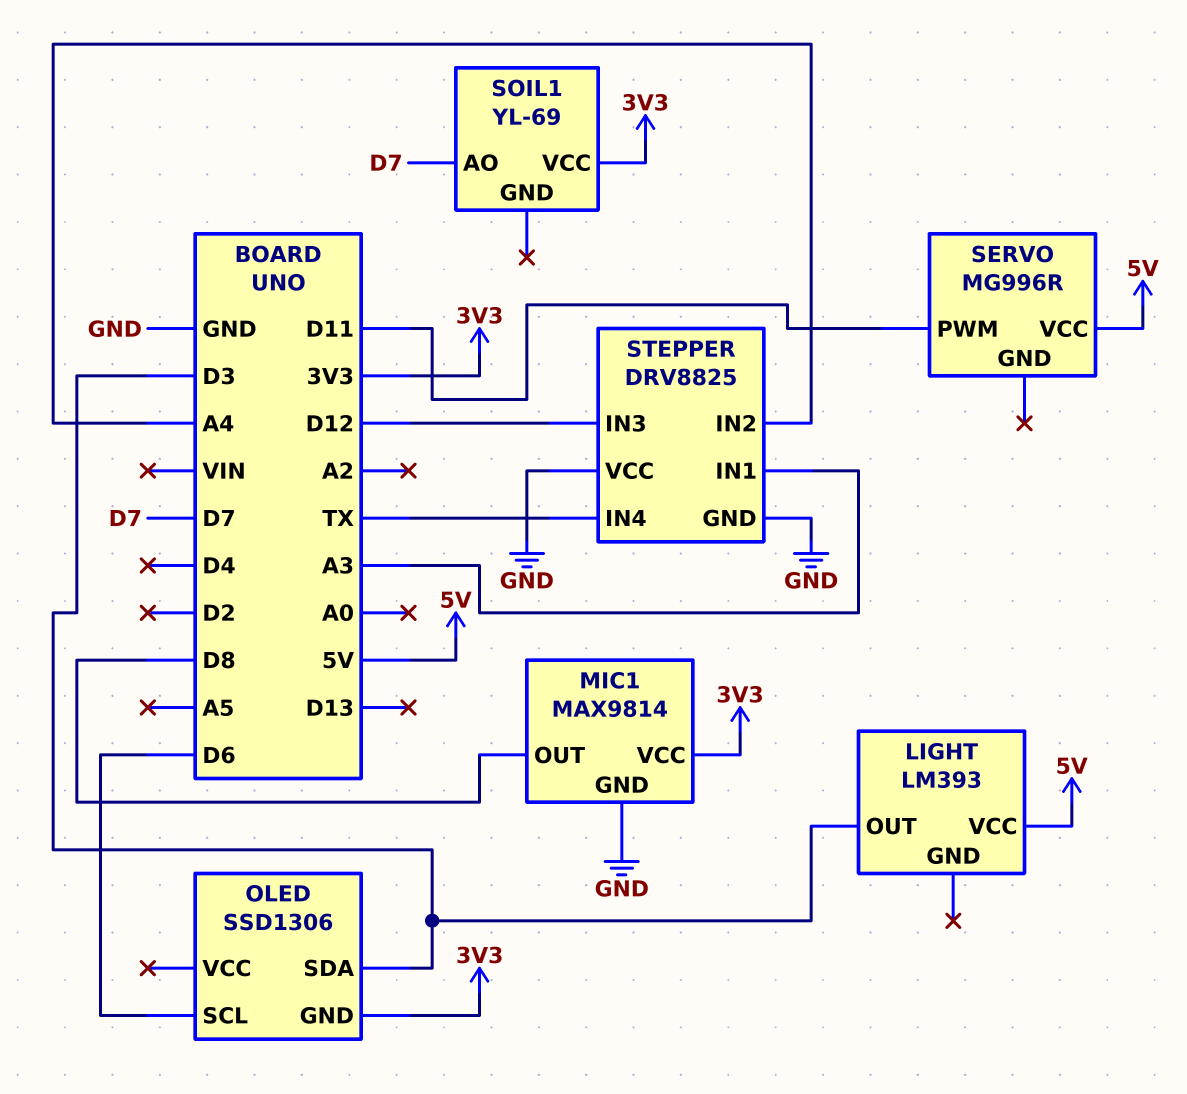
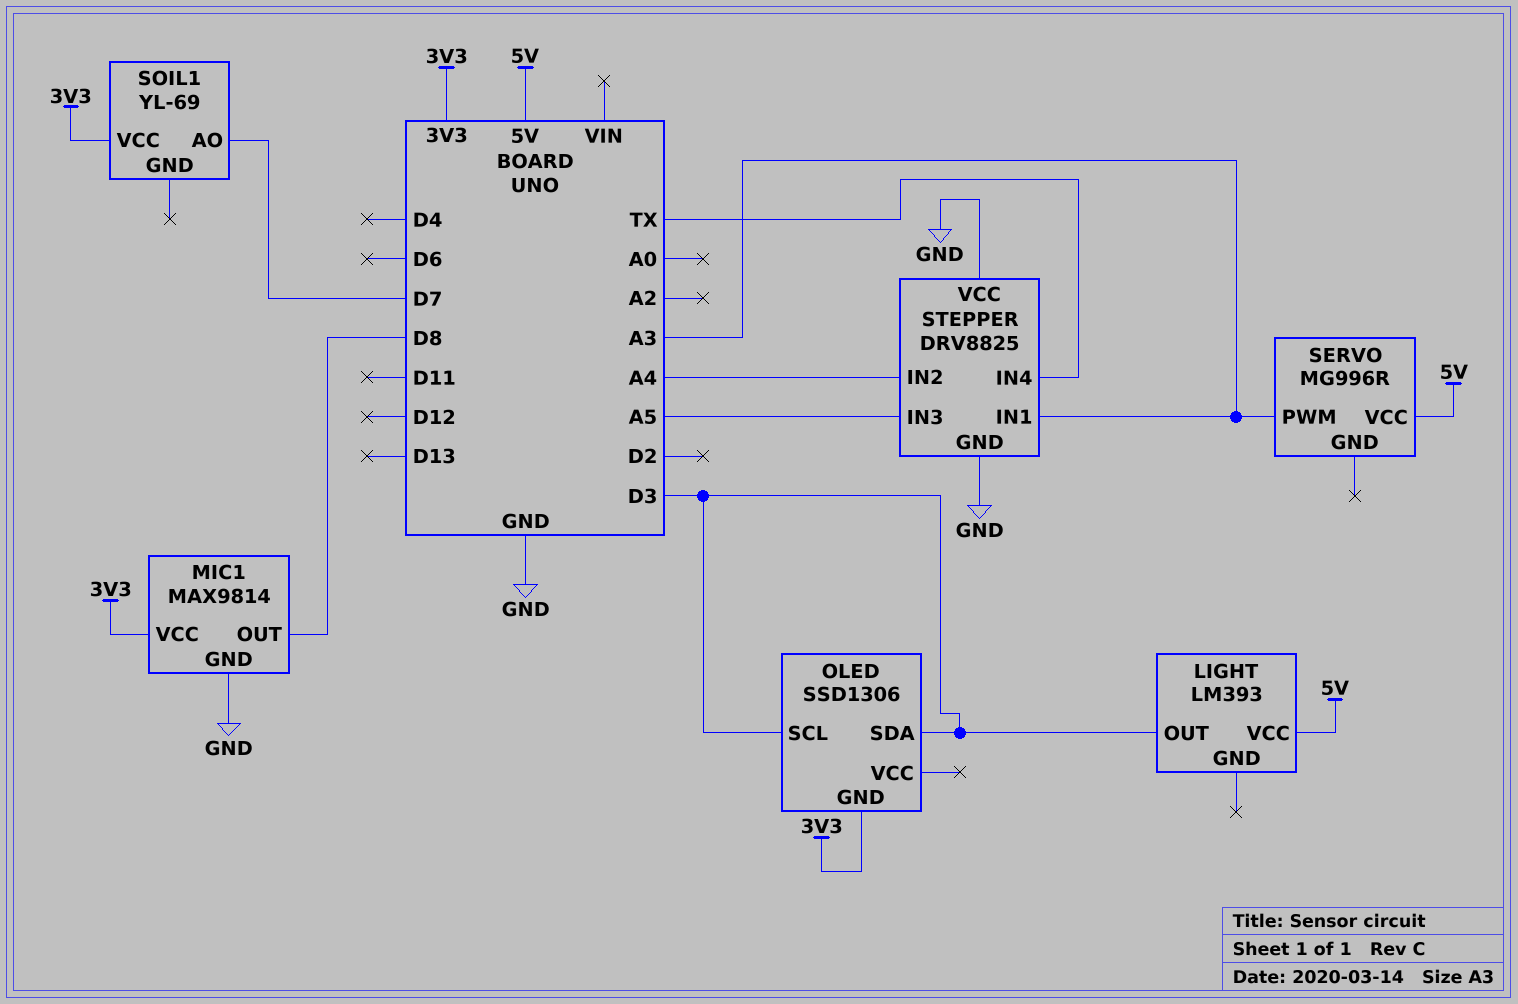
OLED pin SCL: D6 -> D3
SERVO pin PWM: D11 -> A3
STEPPER pin IN3: D12 -> A5

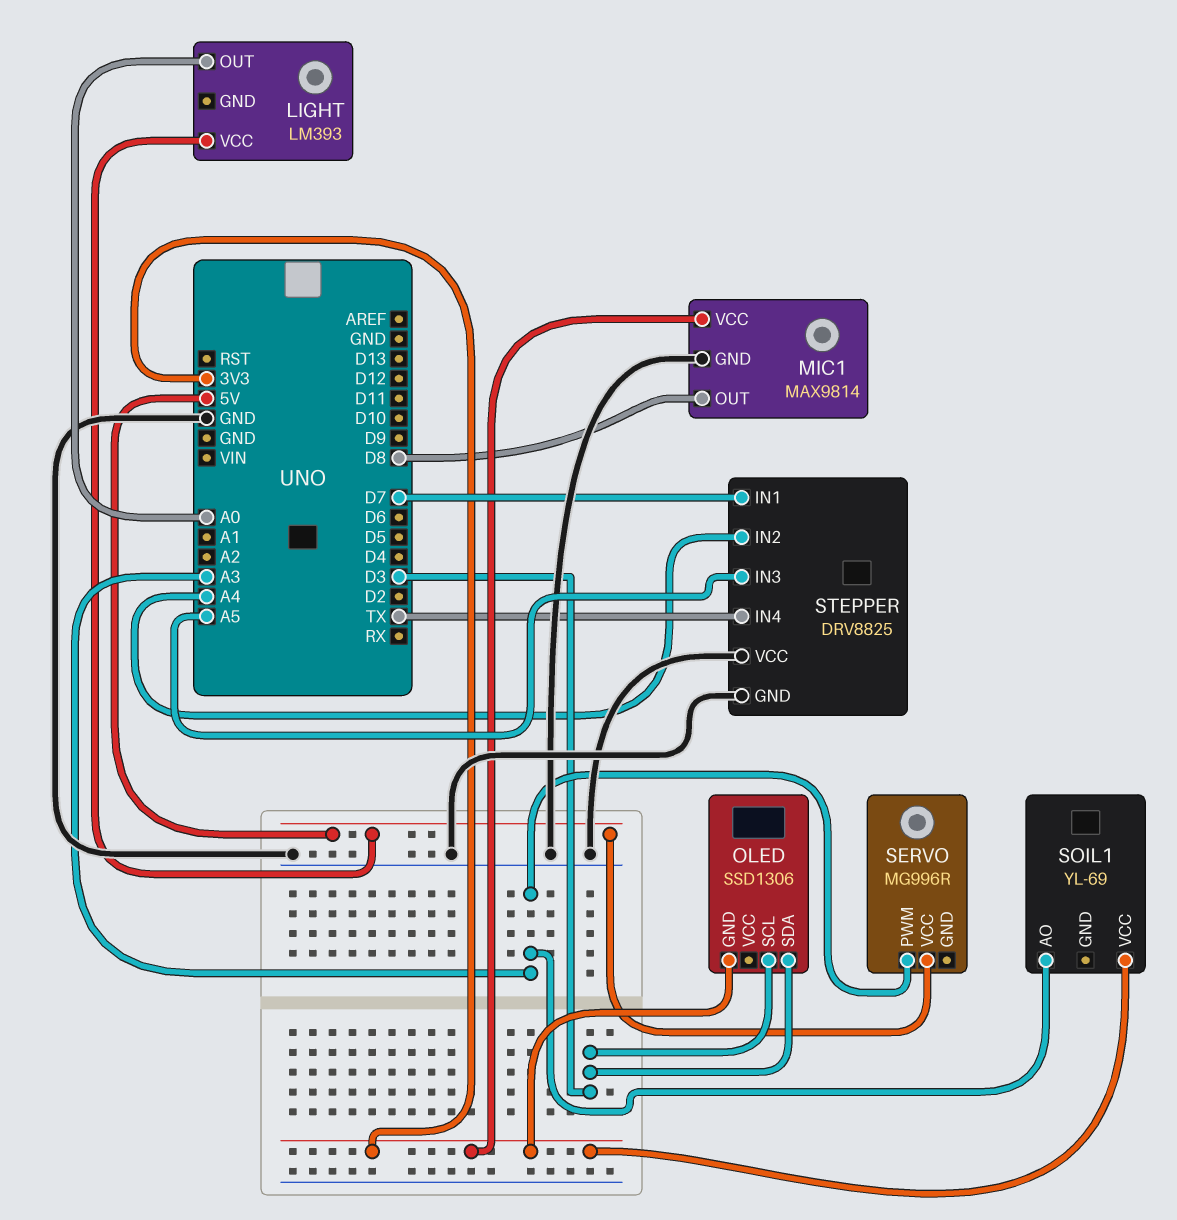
LIGHT pin OUT: D3 -> A0
SOIL1 pin AO: D7 -> A3
STEPPER pin IN1: A3 -> D7

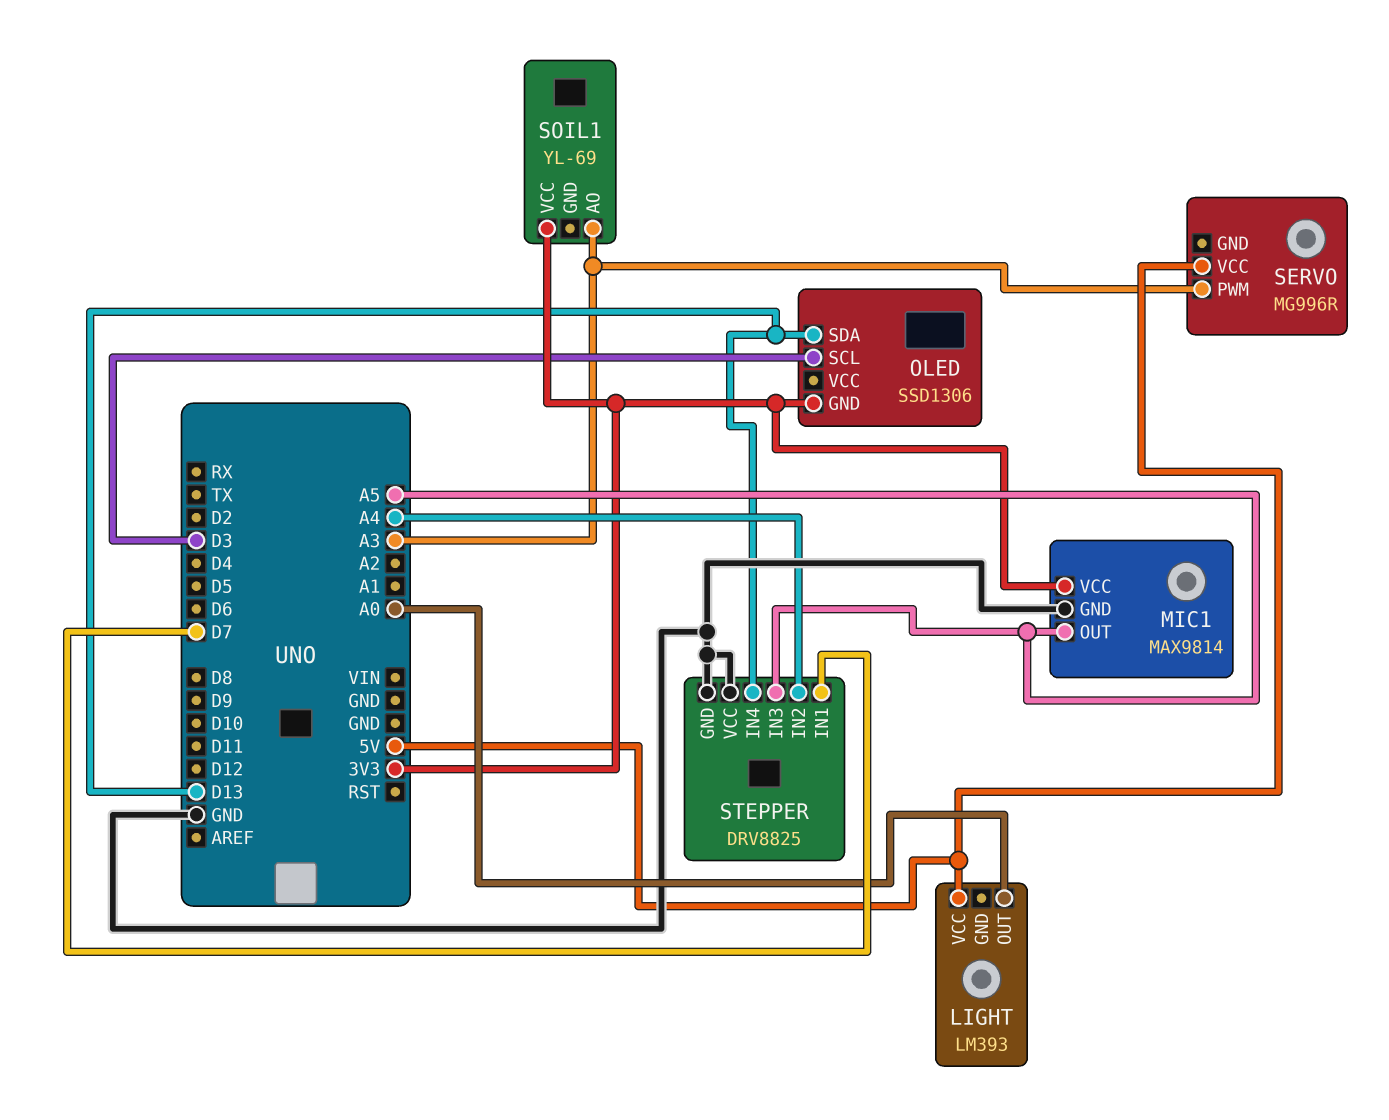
MIC1 pin OUT: D8 -> A5
OLED pin SDA: D3 -> D13
STEPPER pin IN4: TX -> D13

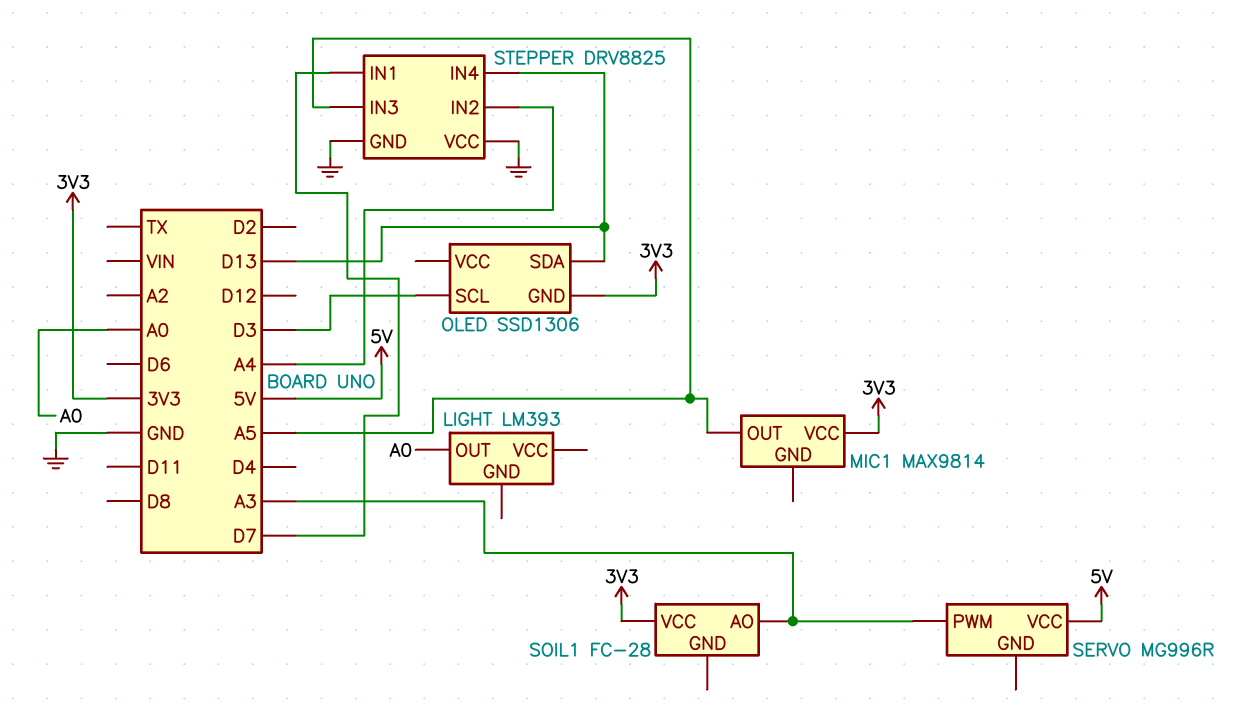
LIGHT pin VCC: 5V -> none
MIC1 pin GND: GND -> none
SOIL1: YL-69 -> FC-28

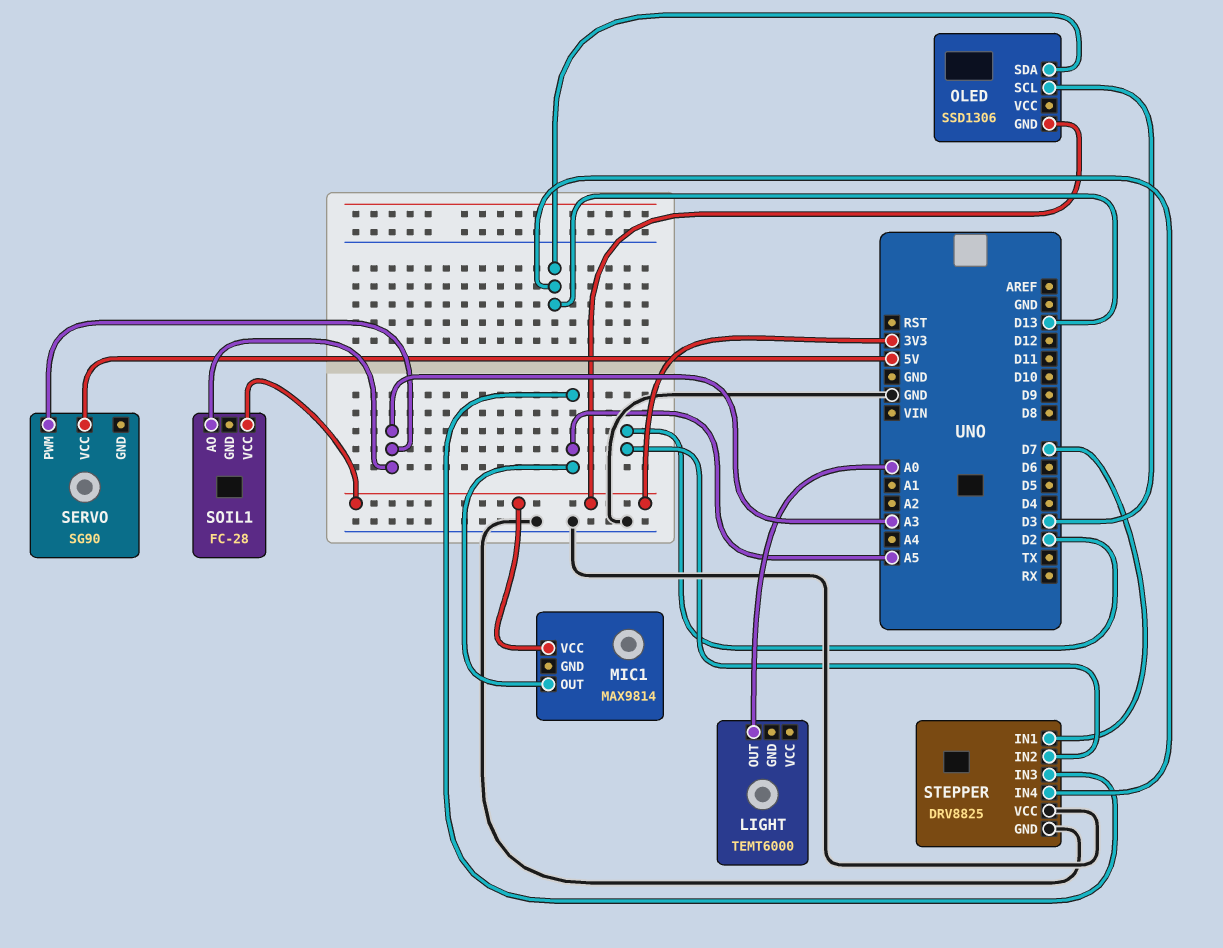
LIGHT: LM393 -> TEMT6000
SERVO: MG996R -> SG90
STEPPER pin IN2: A4 -> D2

